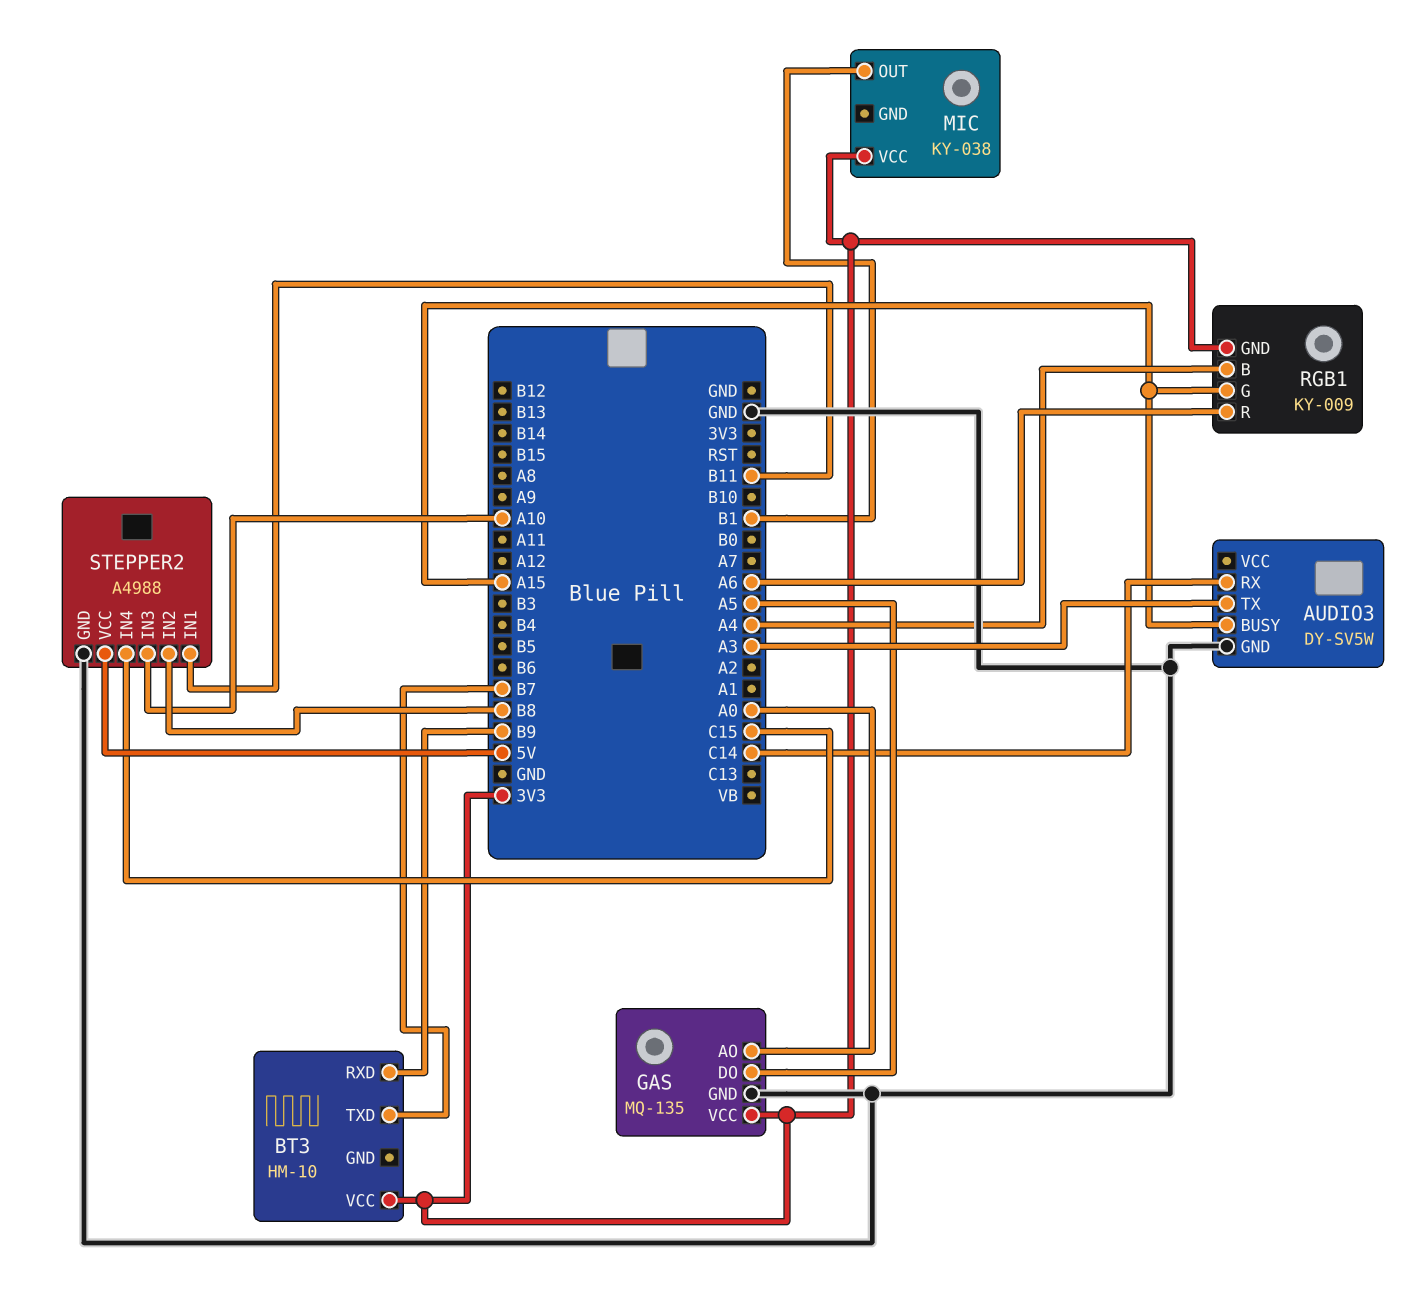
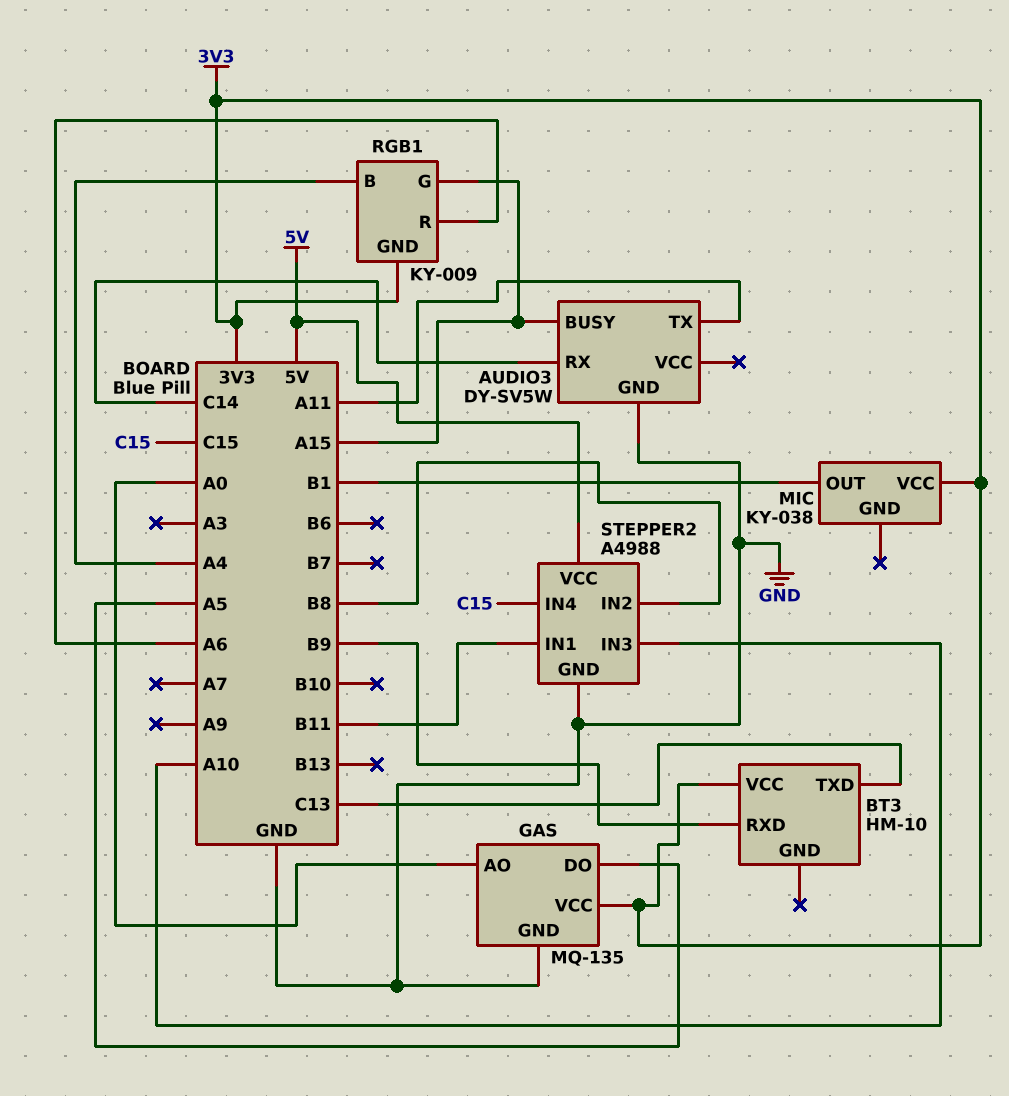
AUDIO3 pin TX: A3 -> A11
BT3 pin TXD: B7 -> C13

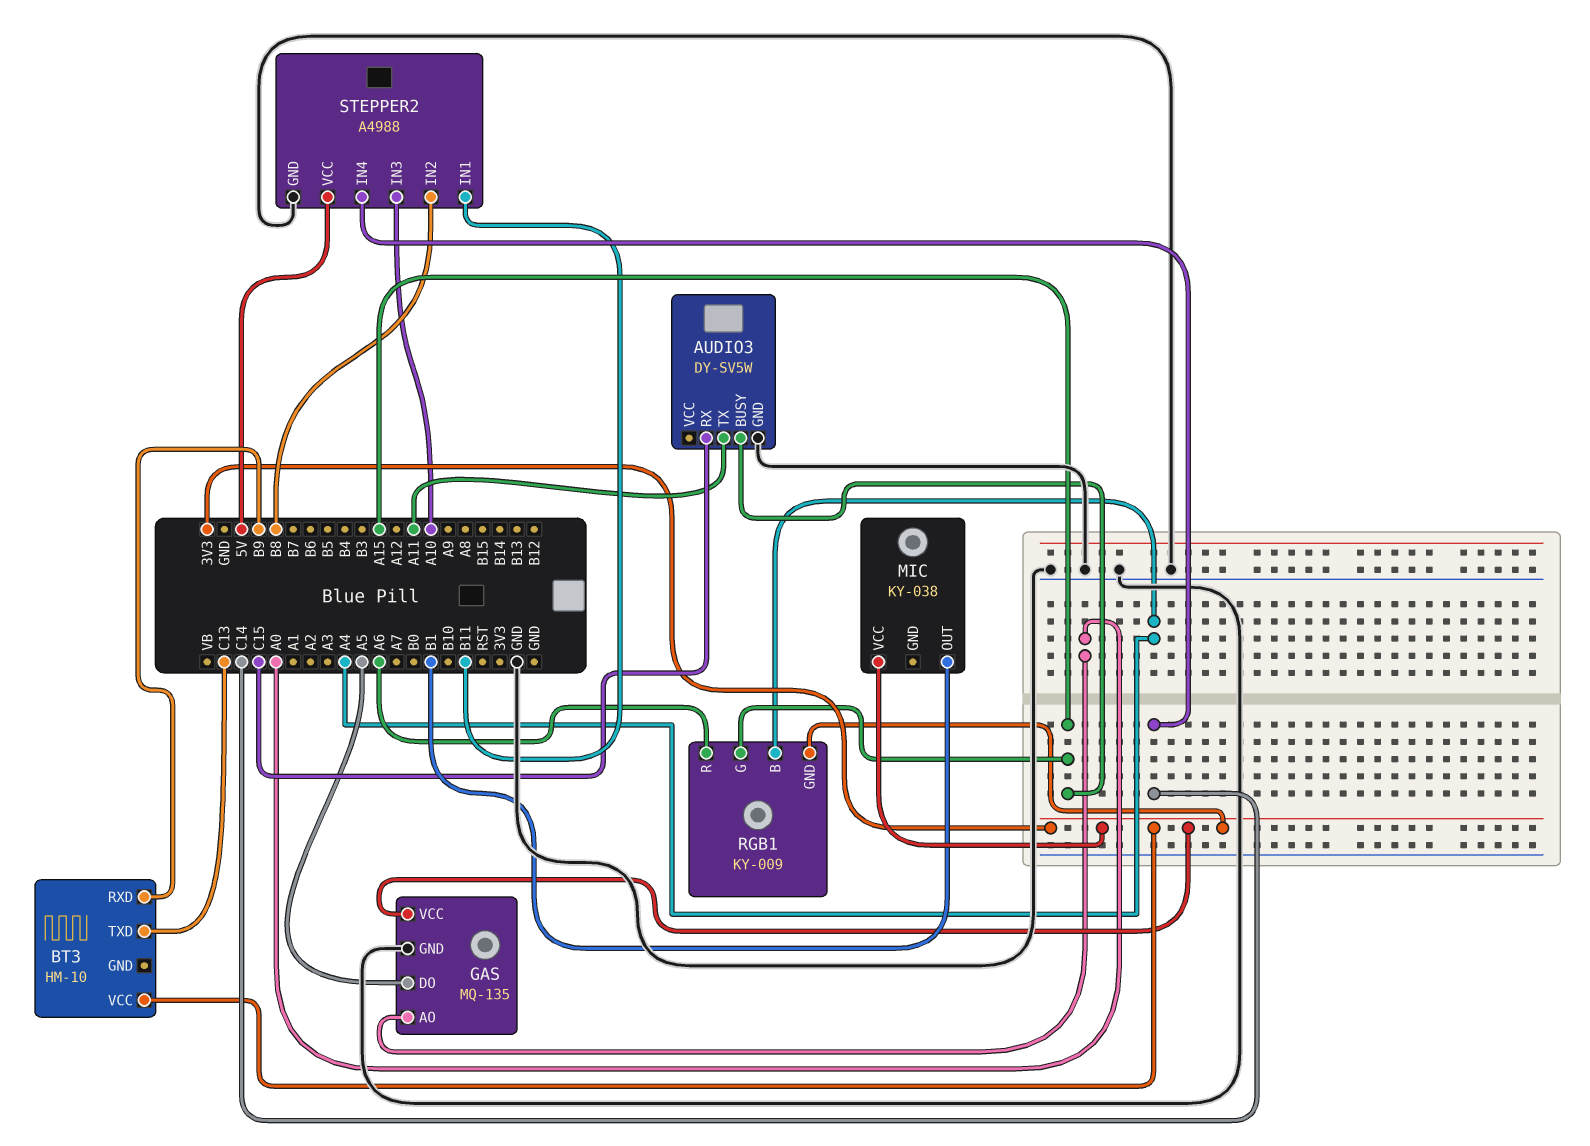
AUDIO3 pin RX: C14 -> C15
STEPPER2 pin IN4: C15 -> C14

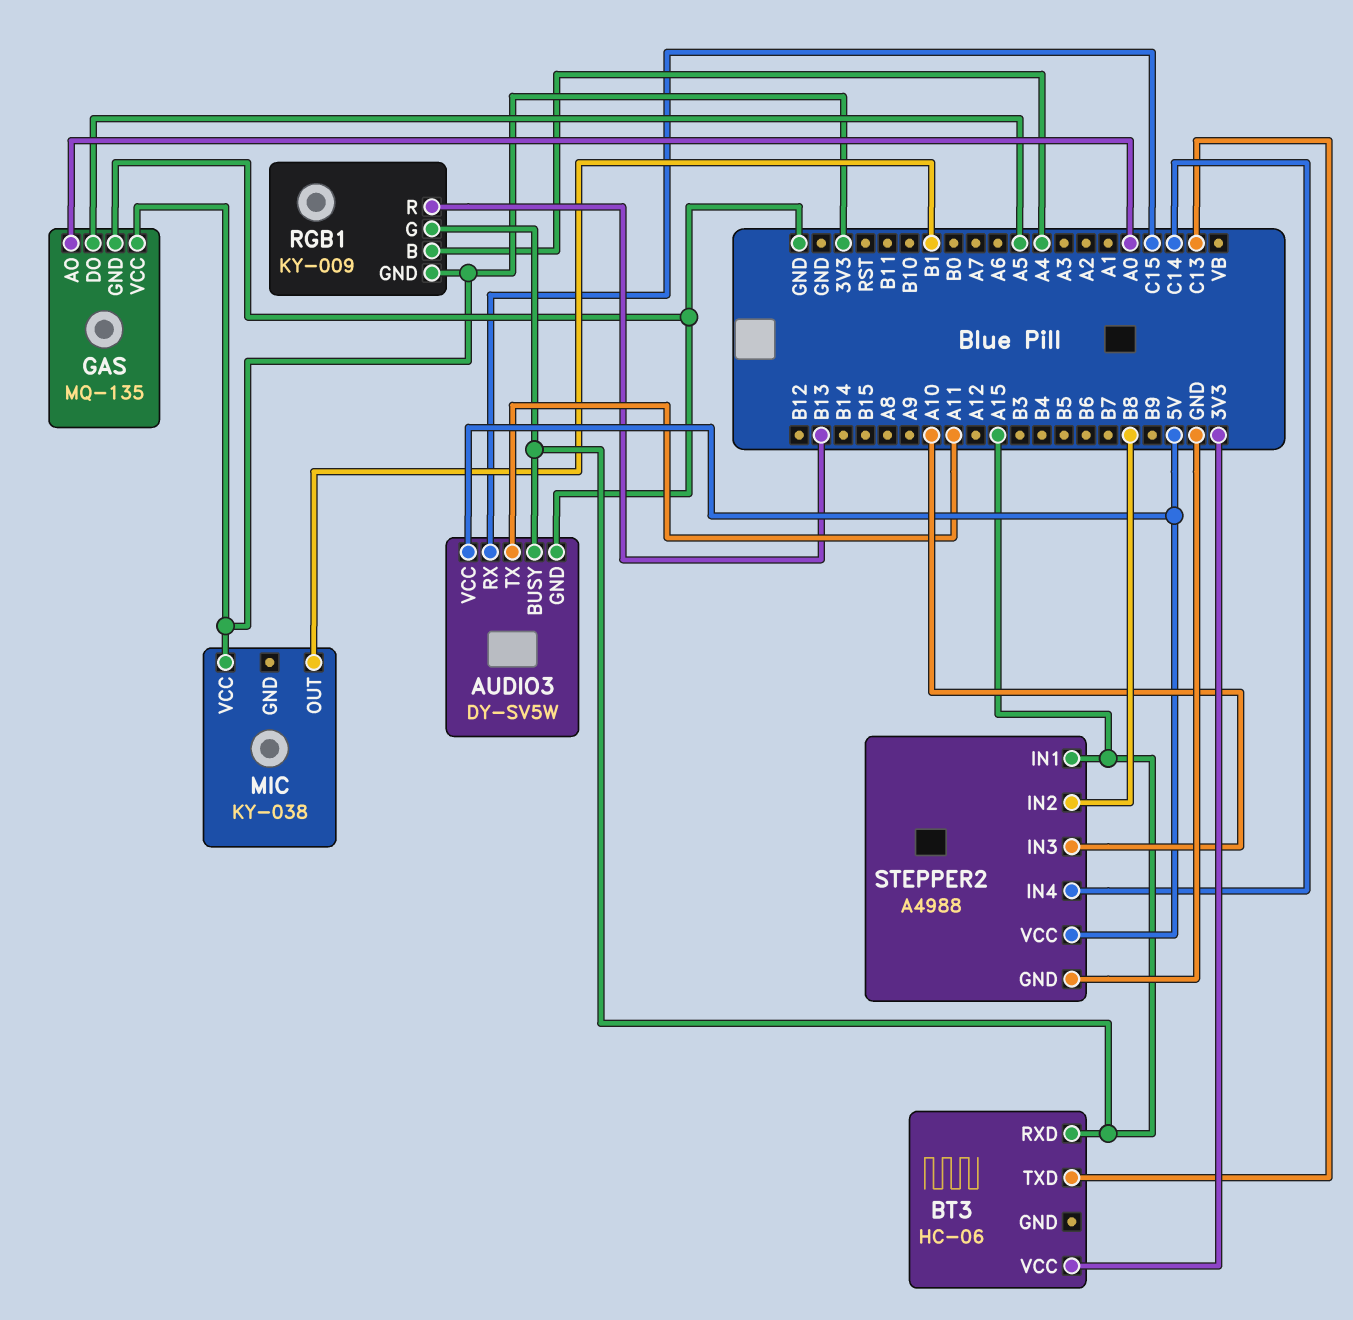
AUDIO3 pin VCC: none -> 5V
BT3: HM-10 -> HC-06
BT3 pin RXD: B9 -> A15
RGB1 pin R: A6 -> B13
STEPPER2 pin IN1: B11 -> A15

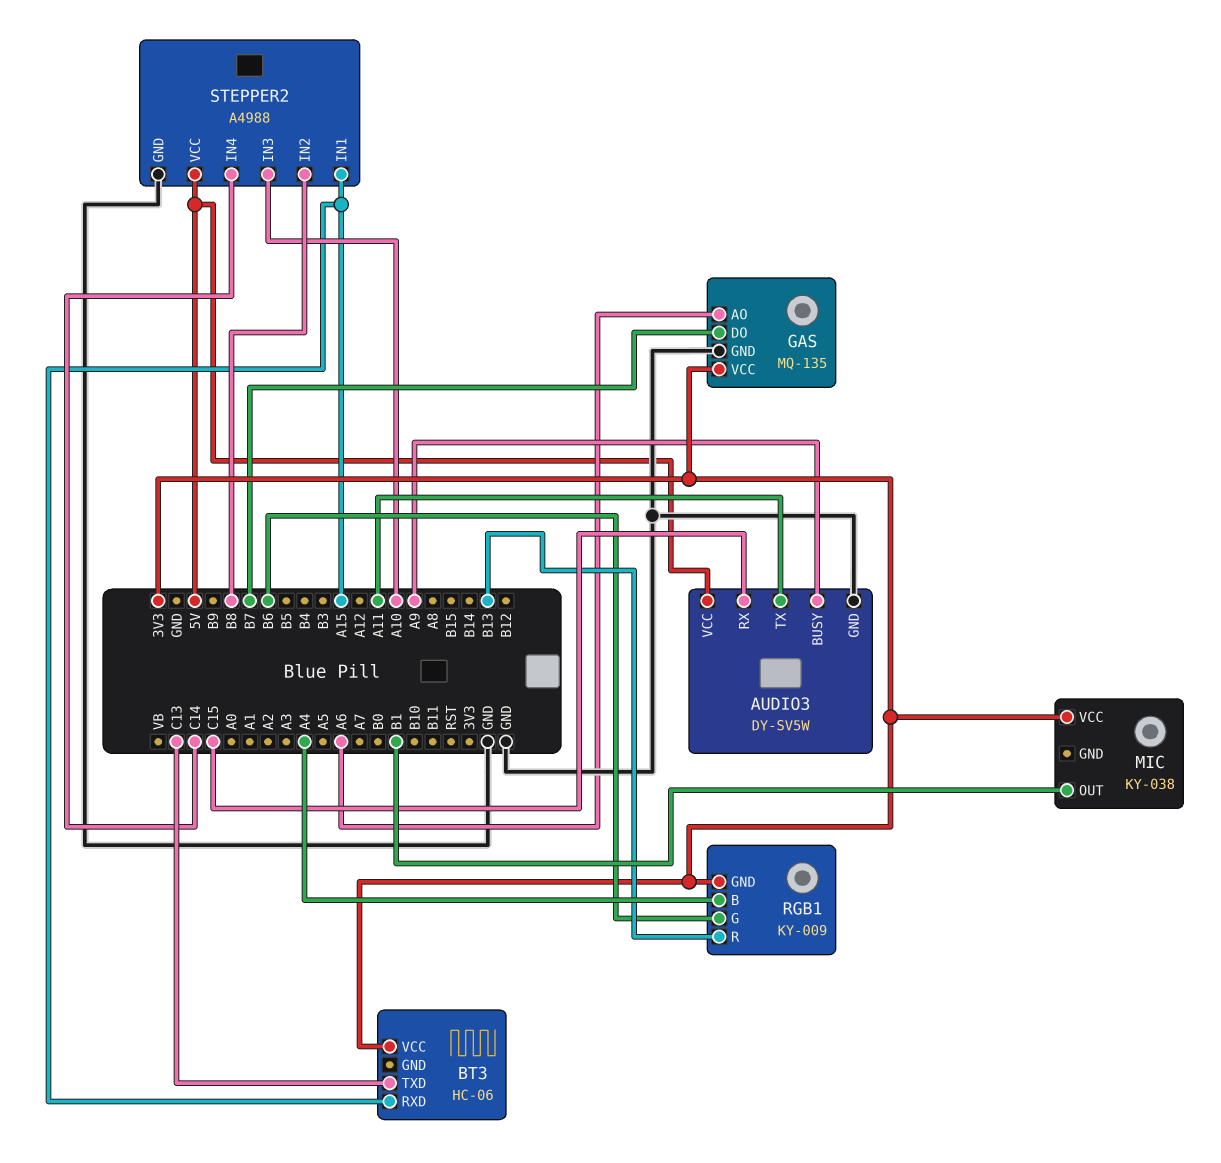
AUDIO3 pin BUSY: A15 -> A9
GAS pin AO: A0 -> A6
GAS pin DO: A5 -> B7
RGB1 pin G: A15 -> B6

